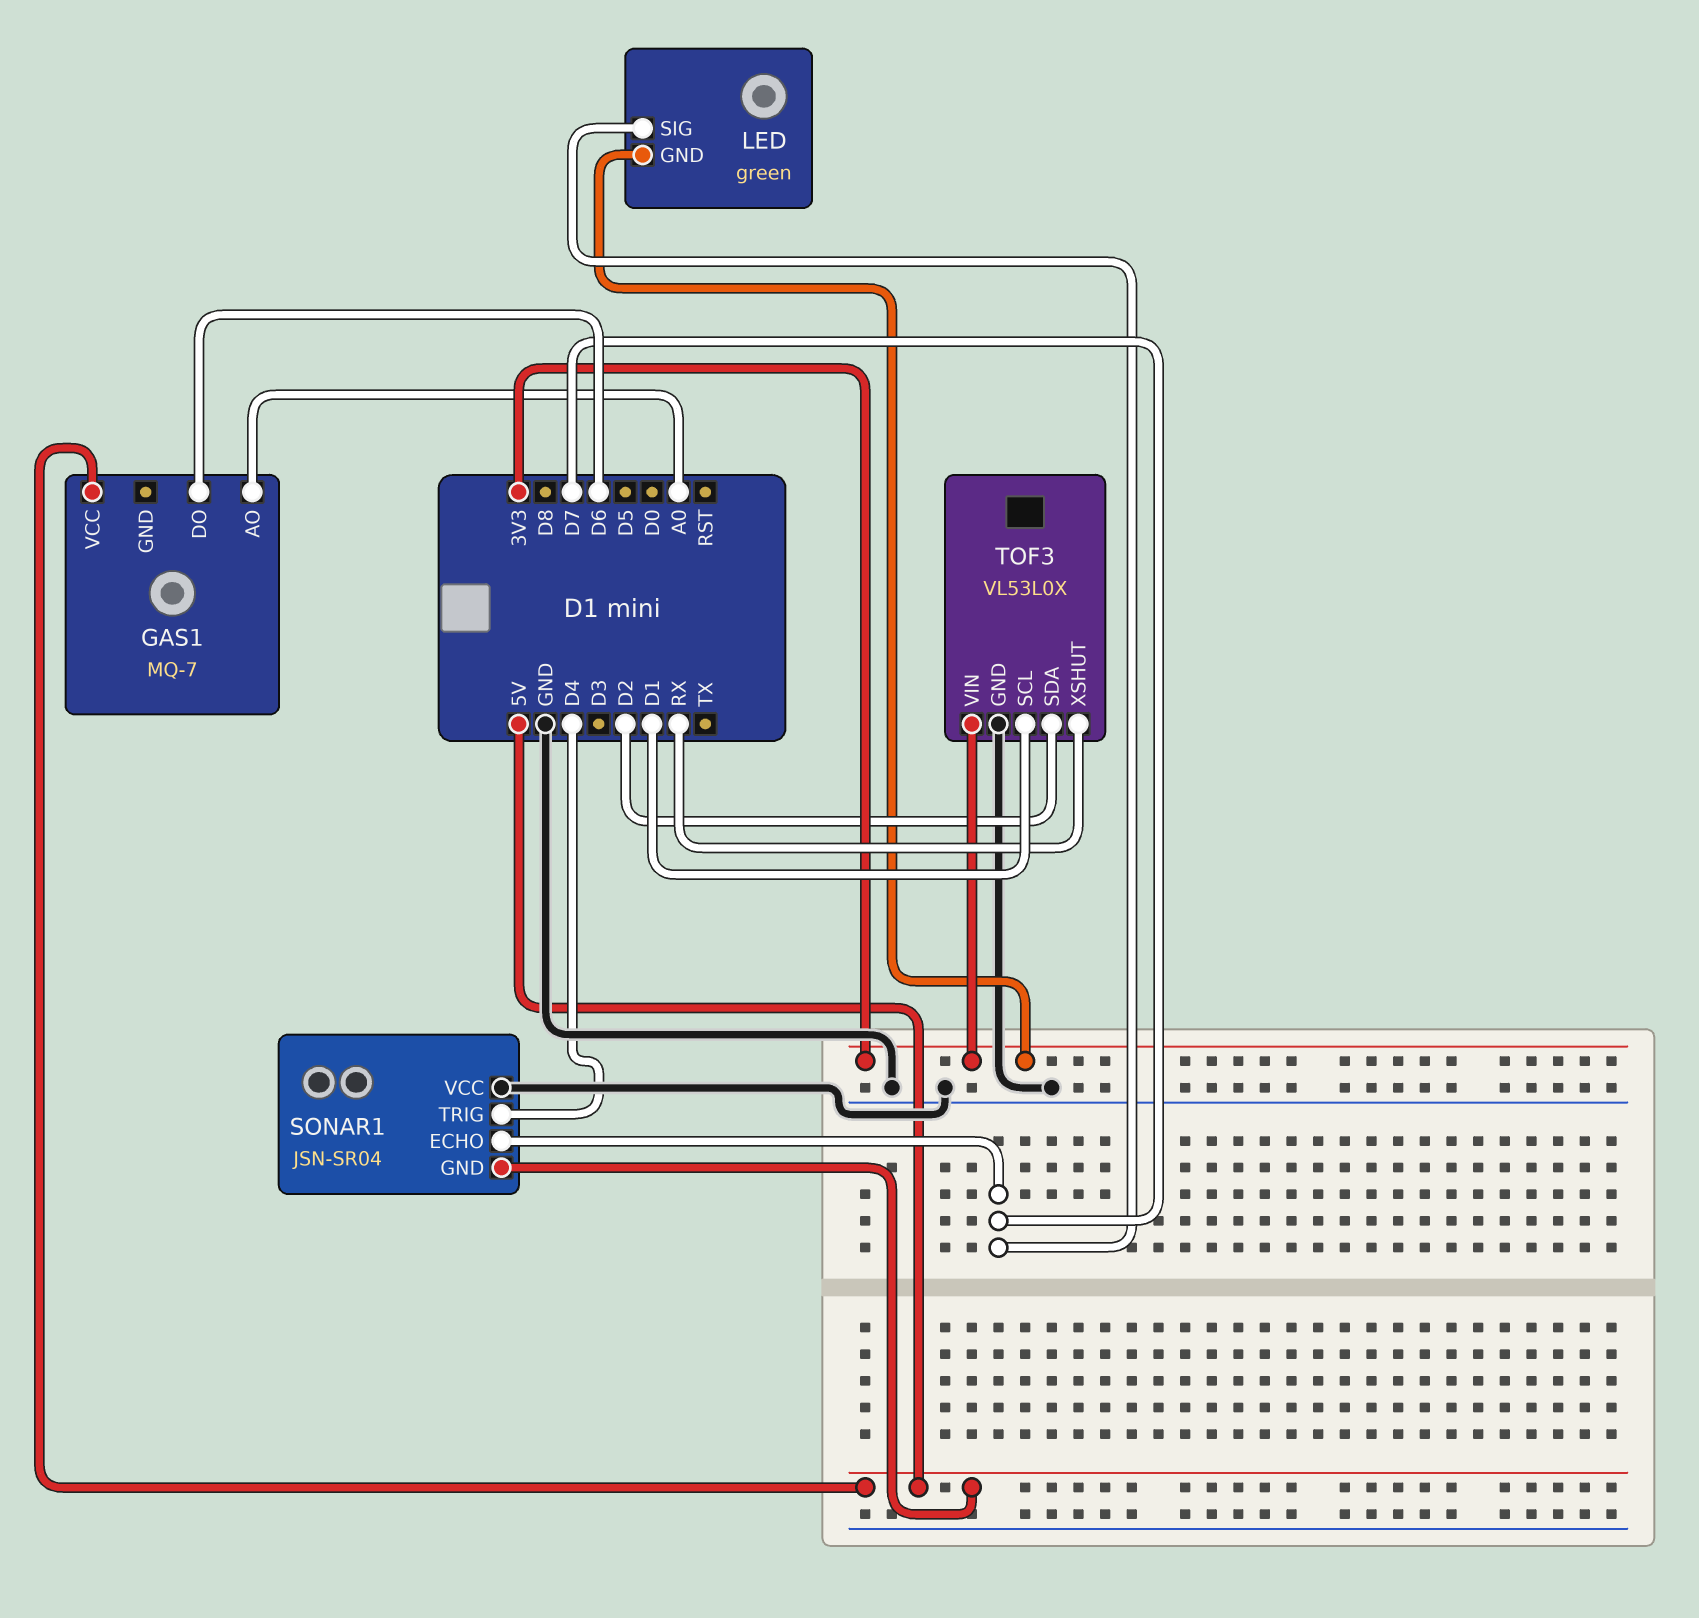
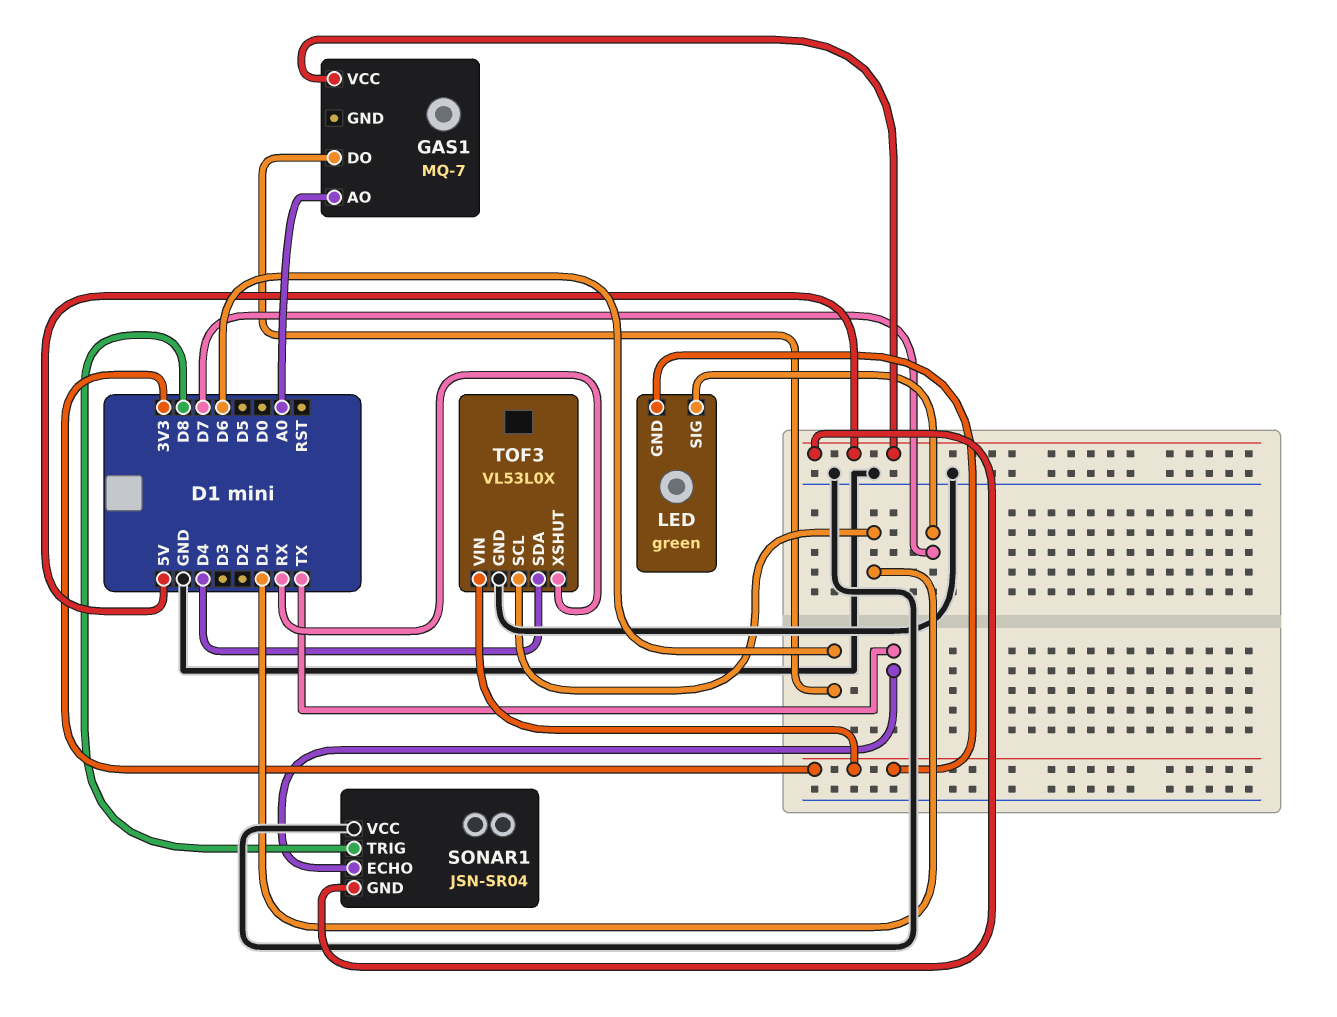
SONAR1 pin ECHO: D7 -> TX
SONAR1 pin TRIG: D4 -> D8
TOF3 pin SDA: D2 -> D4

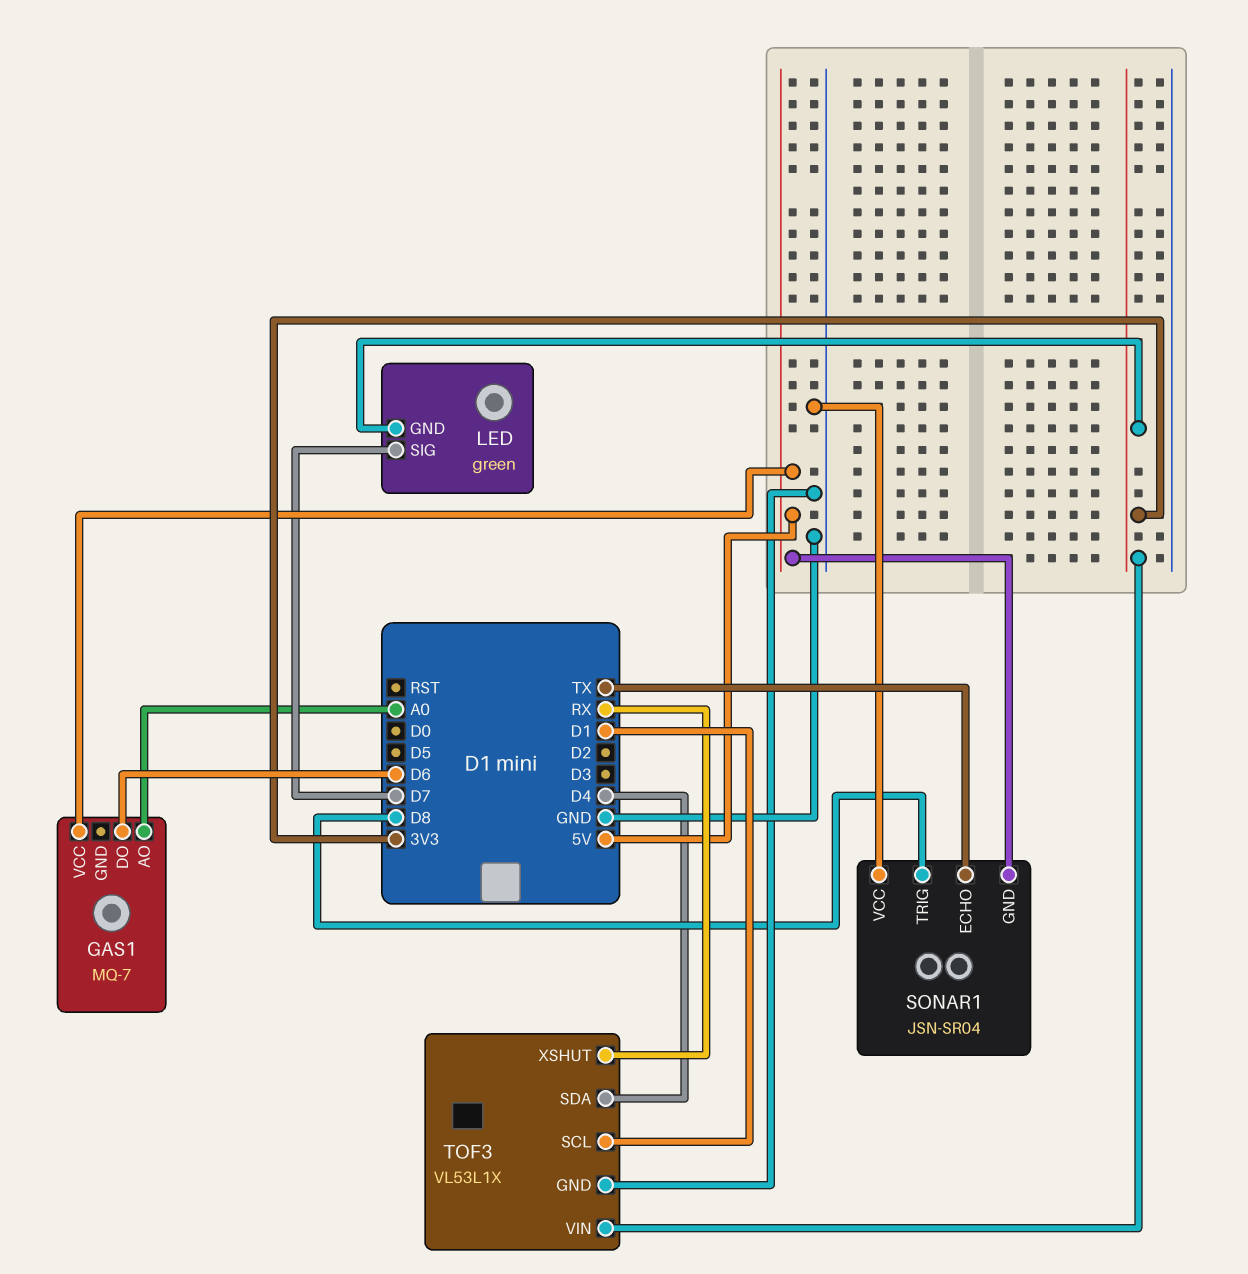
TOF3: VL53L0X -> VL53L1X

